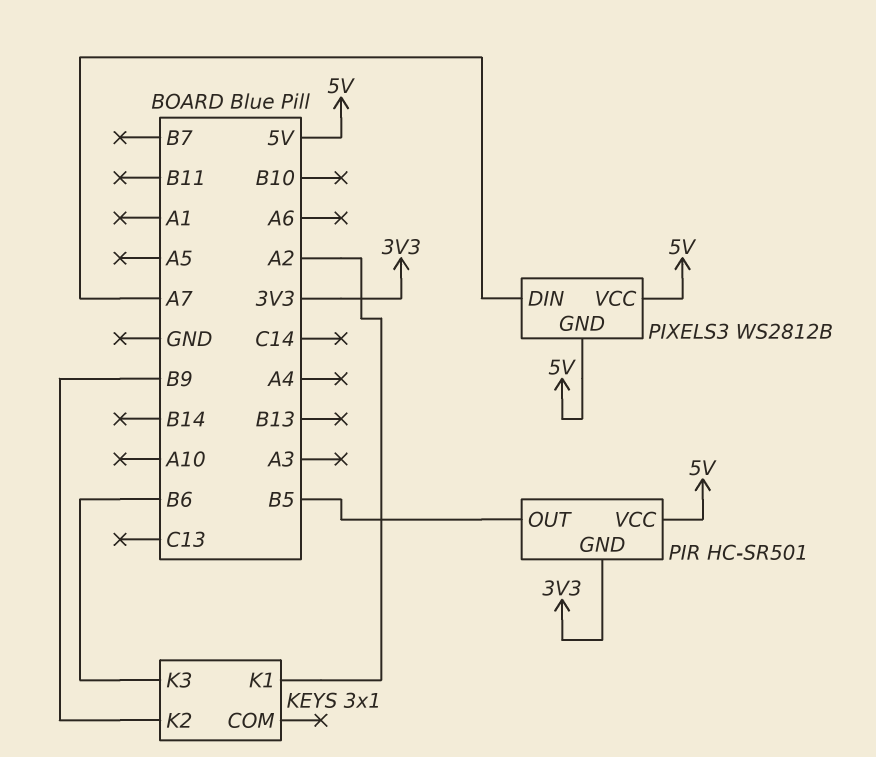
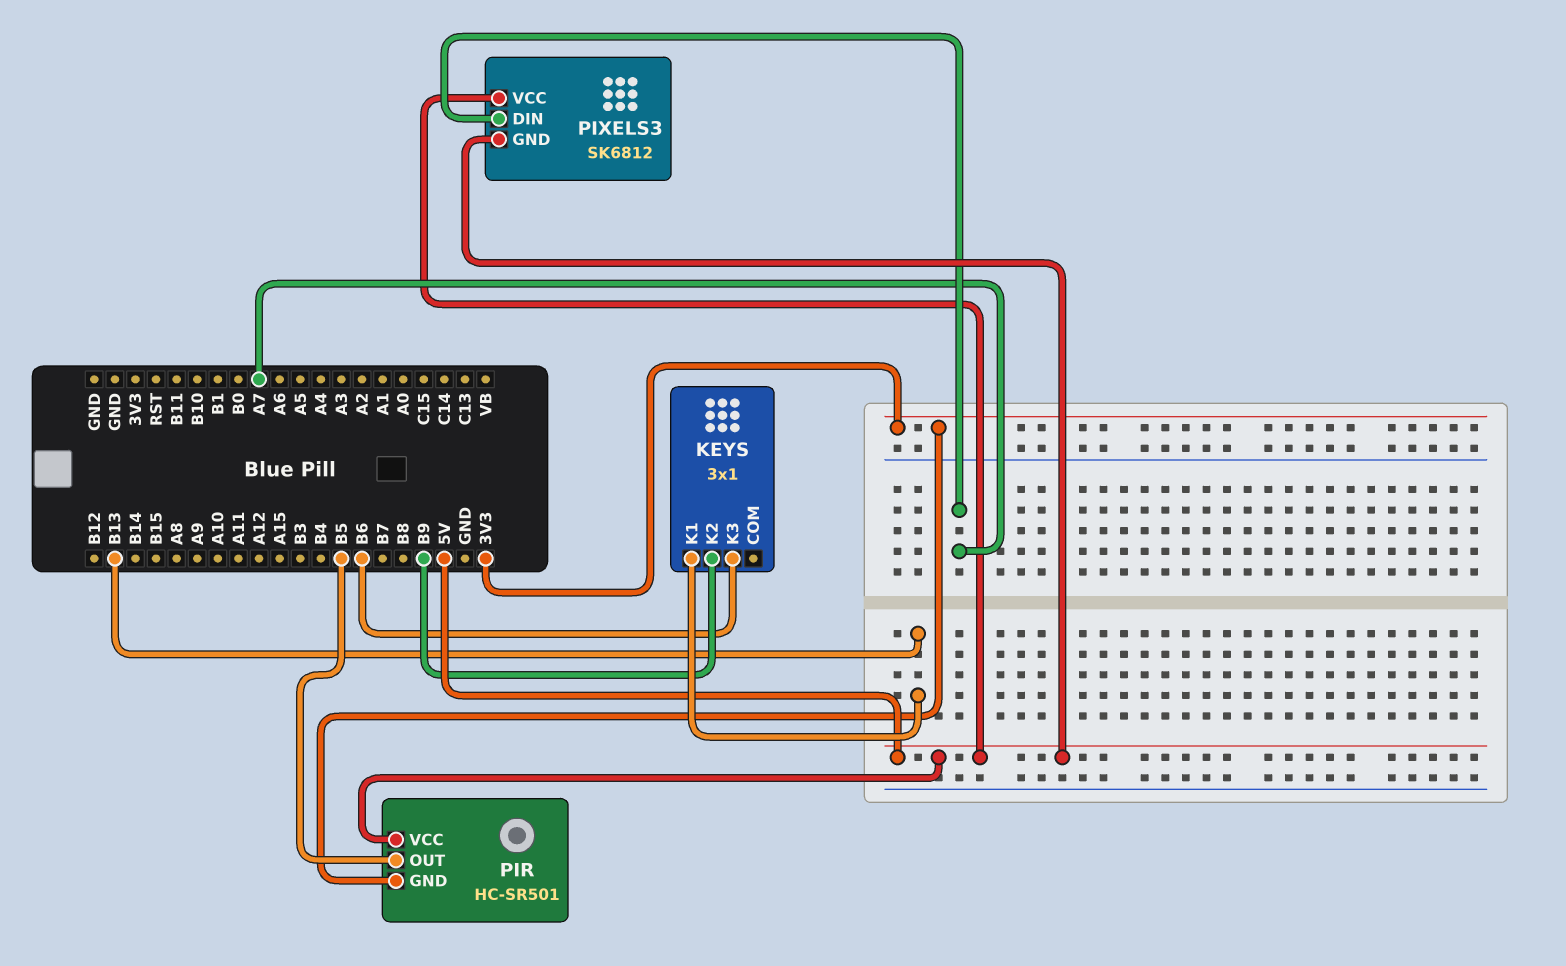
KEYS pin K1: A2 -> B13
PIXELS3: WS2812B -> SK6812

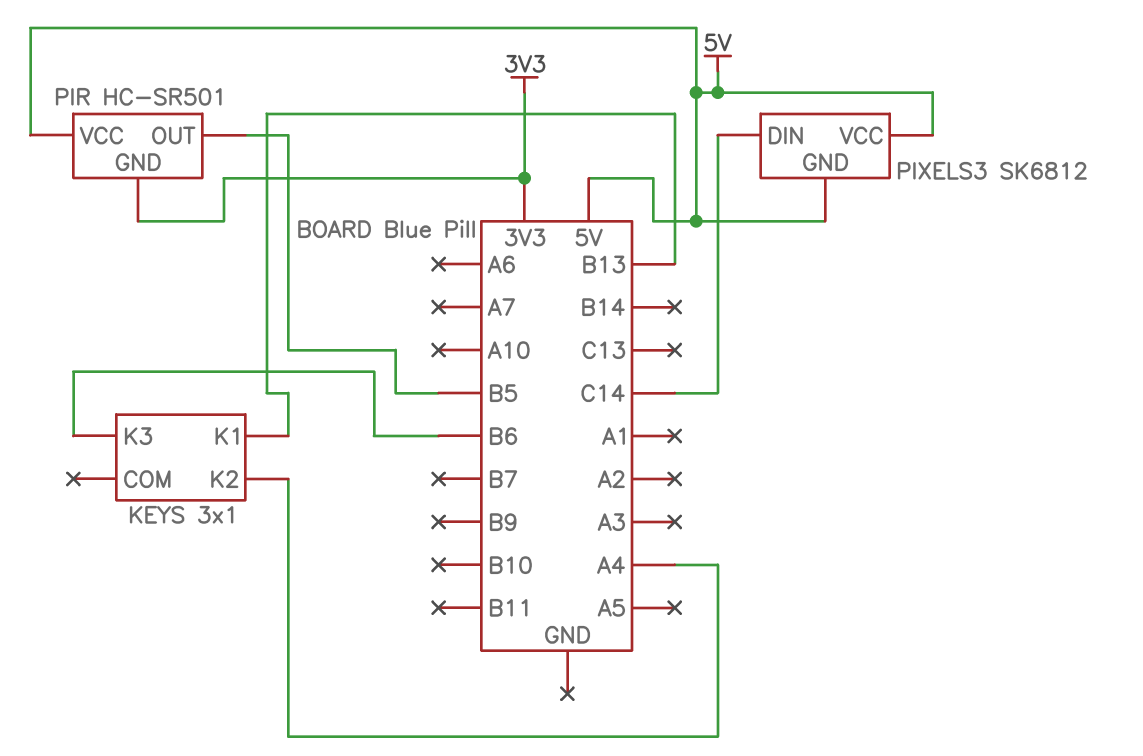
KEYS pin K2: B9 -> A4
PIXELS3 pin DIN: A7 -> C14

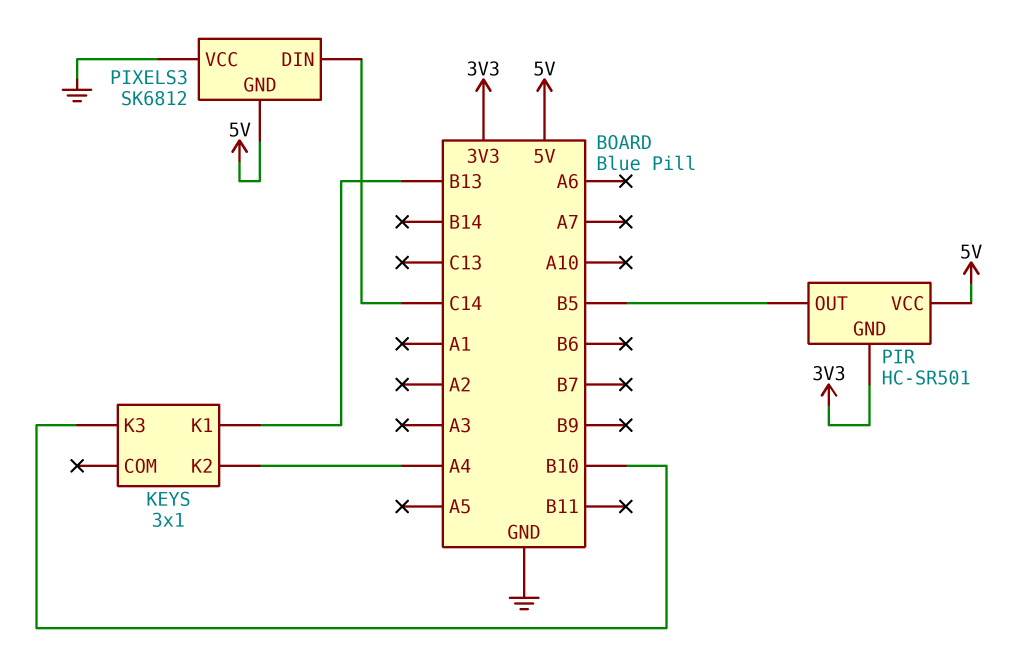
KEYS pin K3: B6 -> B10
PIXELS3 pin VCC: 5V -> GND

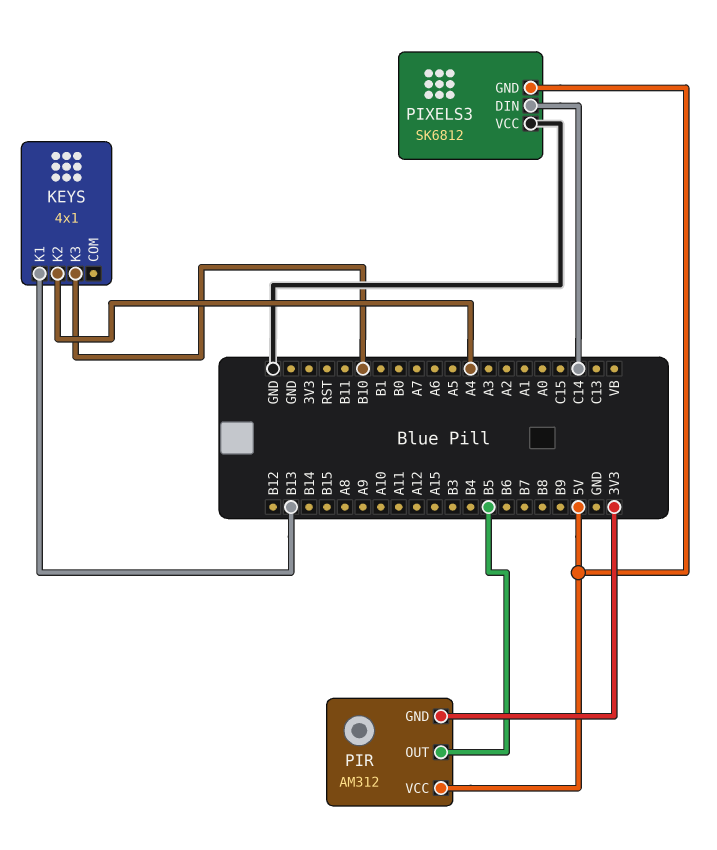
KEYS: 3x1 -> 4x1
PIR: HC-SR501 -> AM312

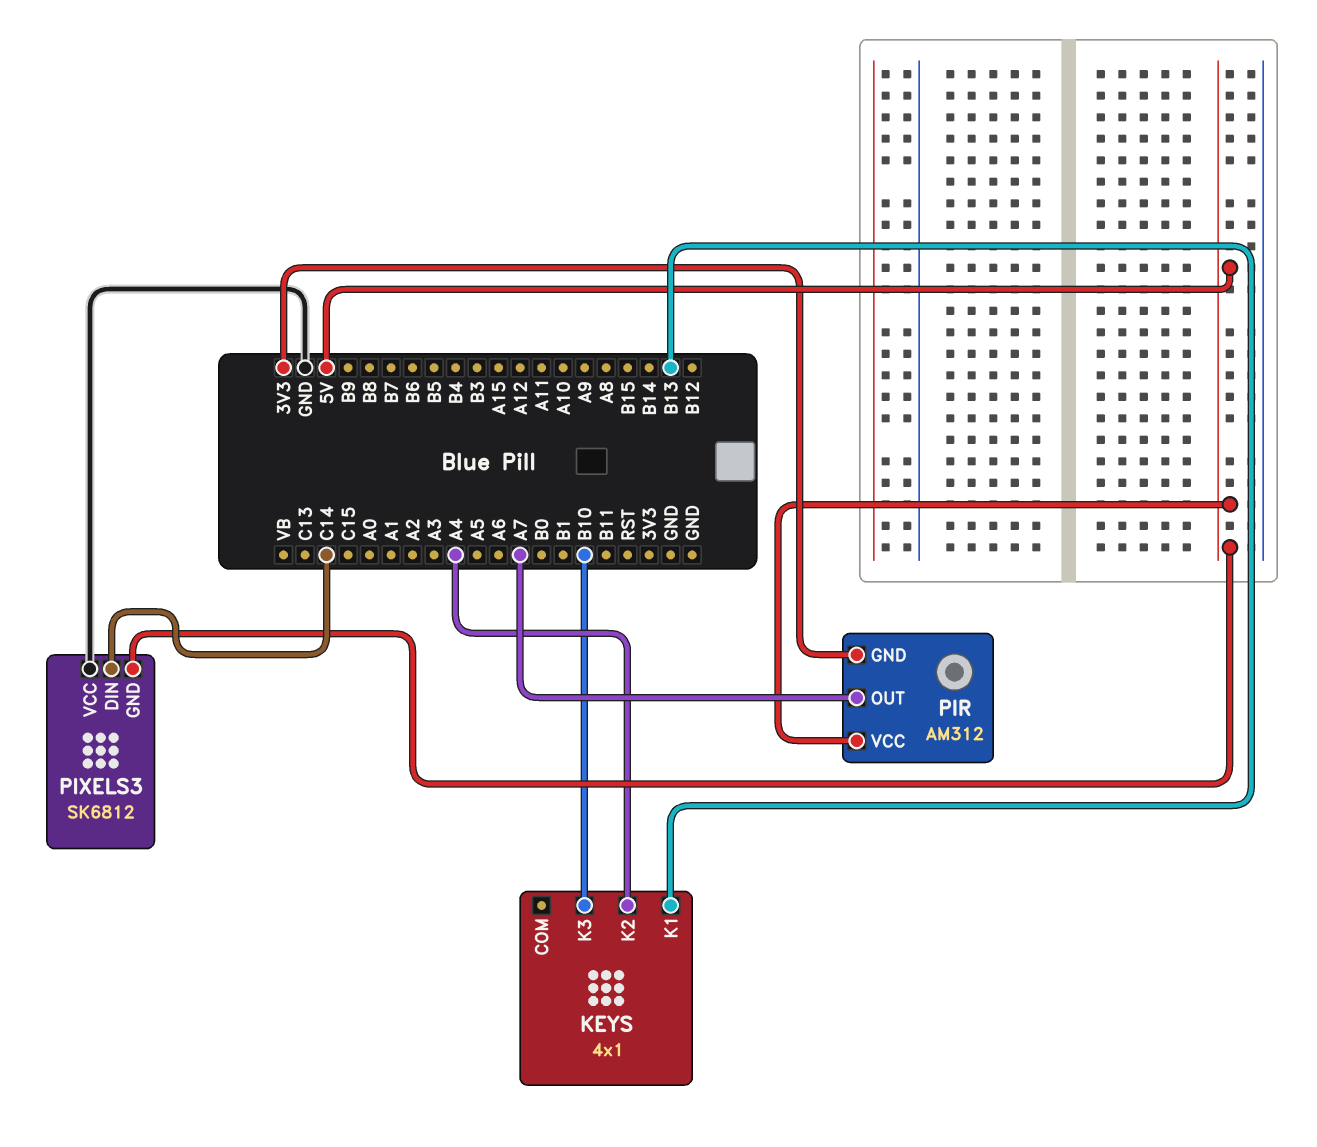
PIR pin OUT: B5 -> A7

